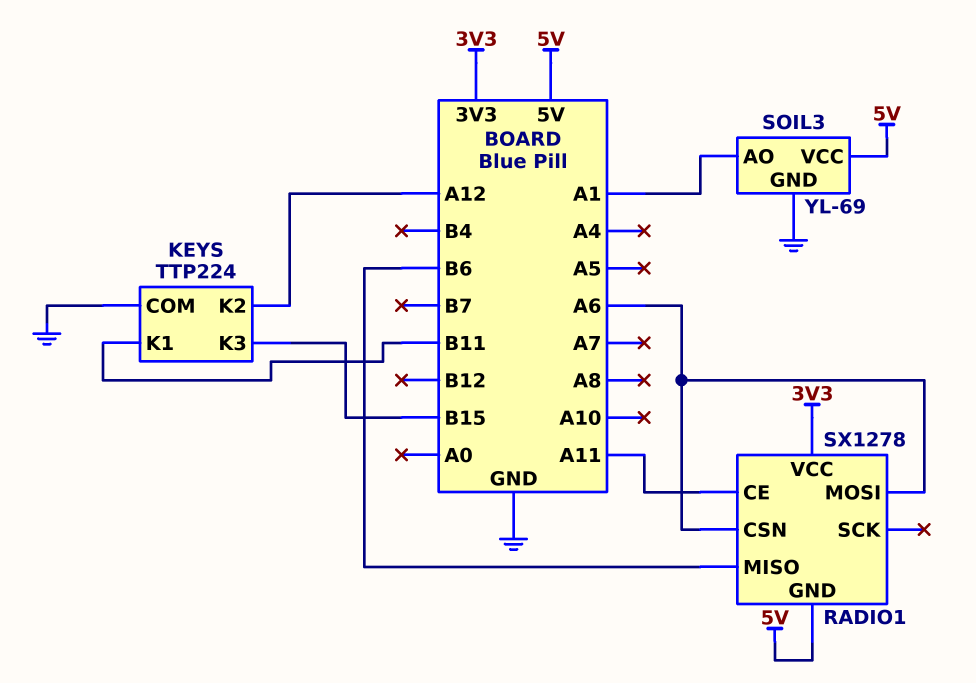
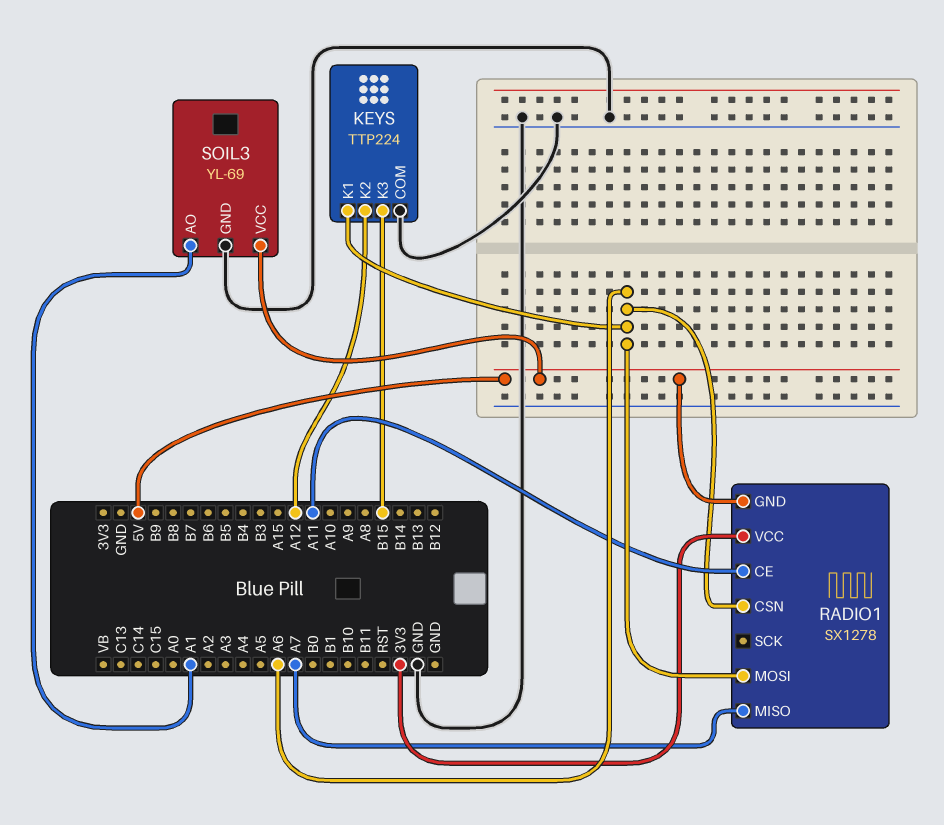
KEYS pin K1: B11 -> A6
RADIO1 pin MISO: B6 -> A7

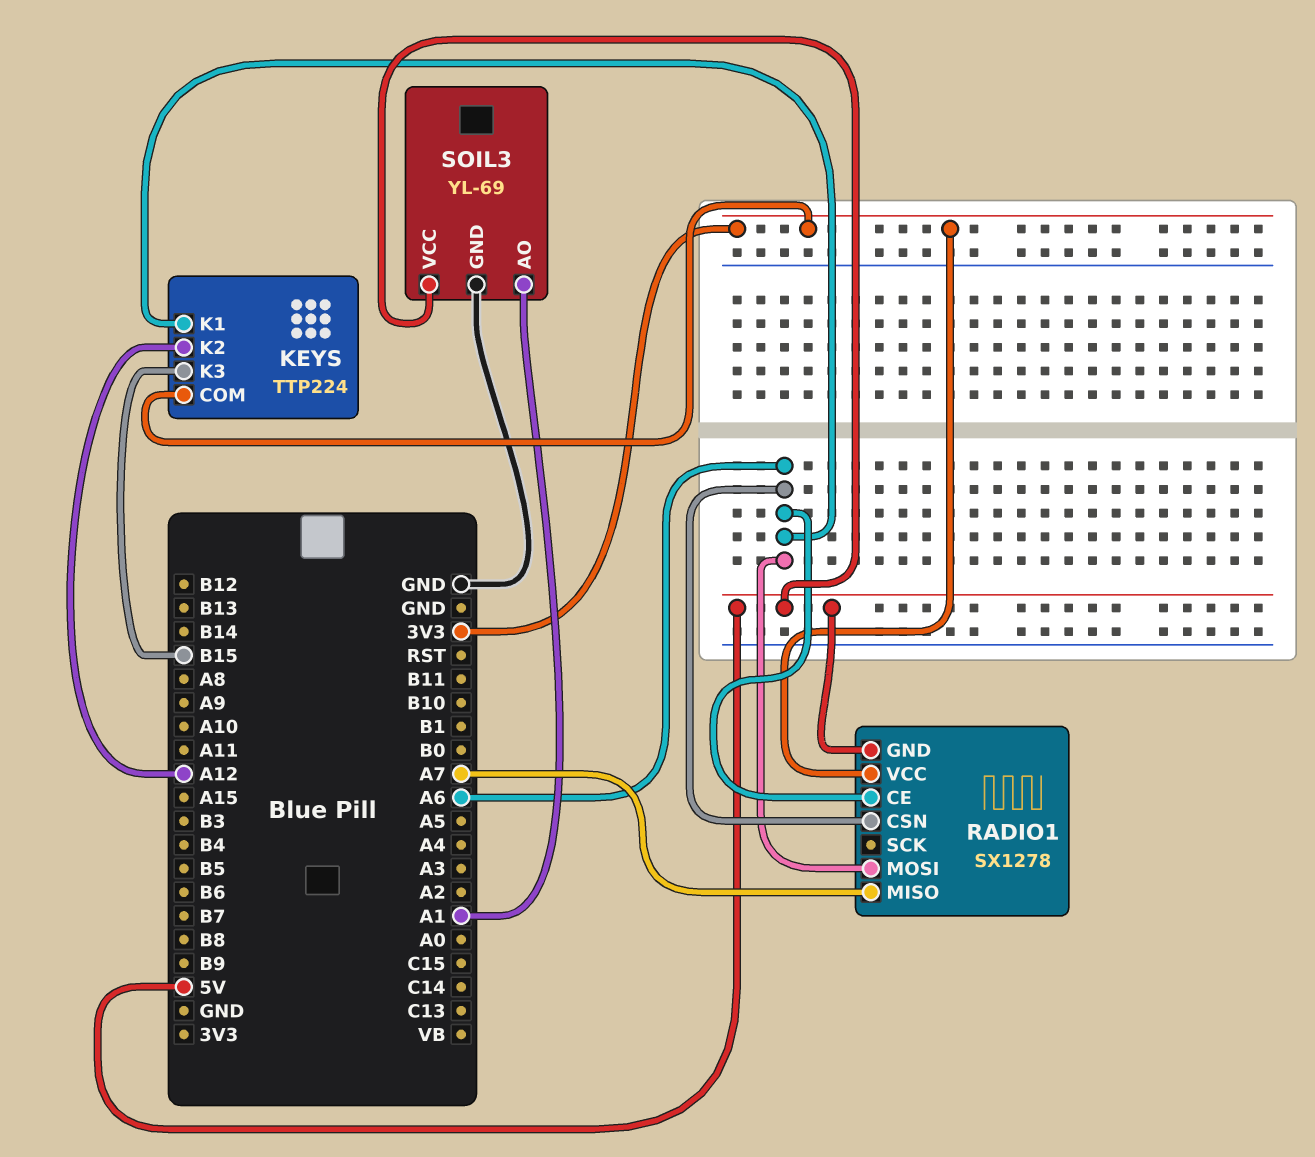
KEYS pin COM: GND -> 3V3
RADIO1 pin CE: A11 -> A6

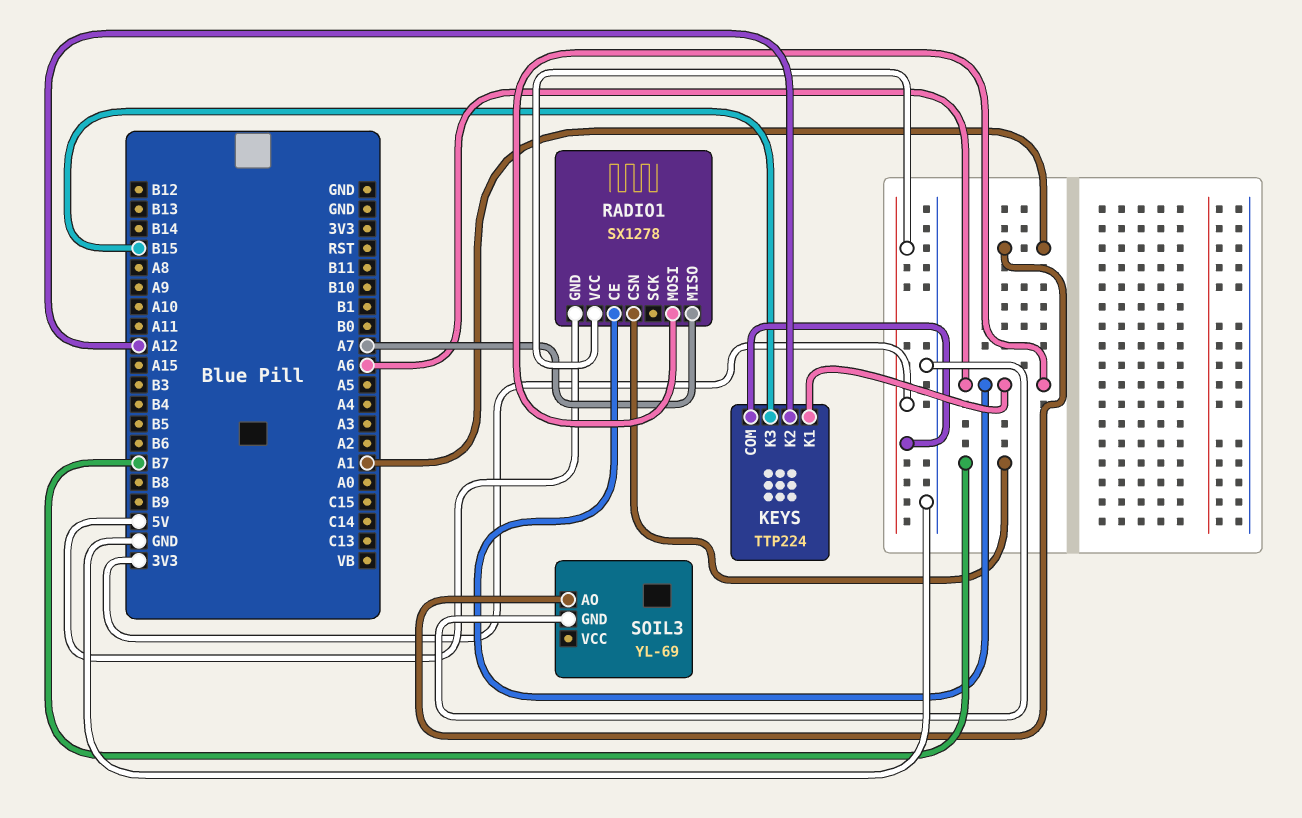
RADIO1 pin CSN: A6 -> B7
SOIL3 pin VCC: 5V -> none

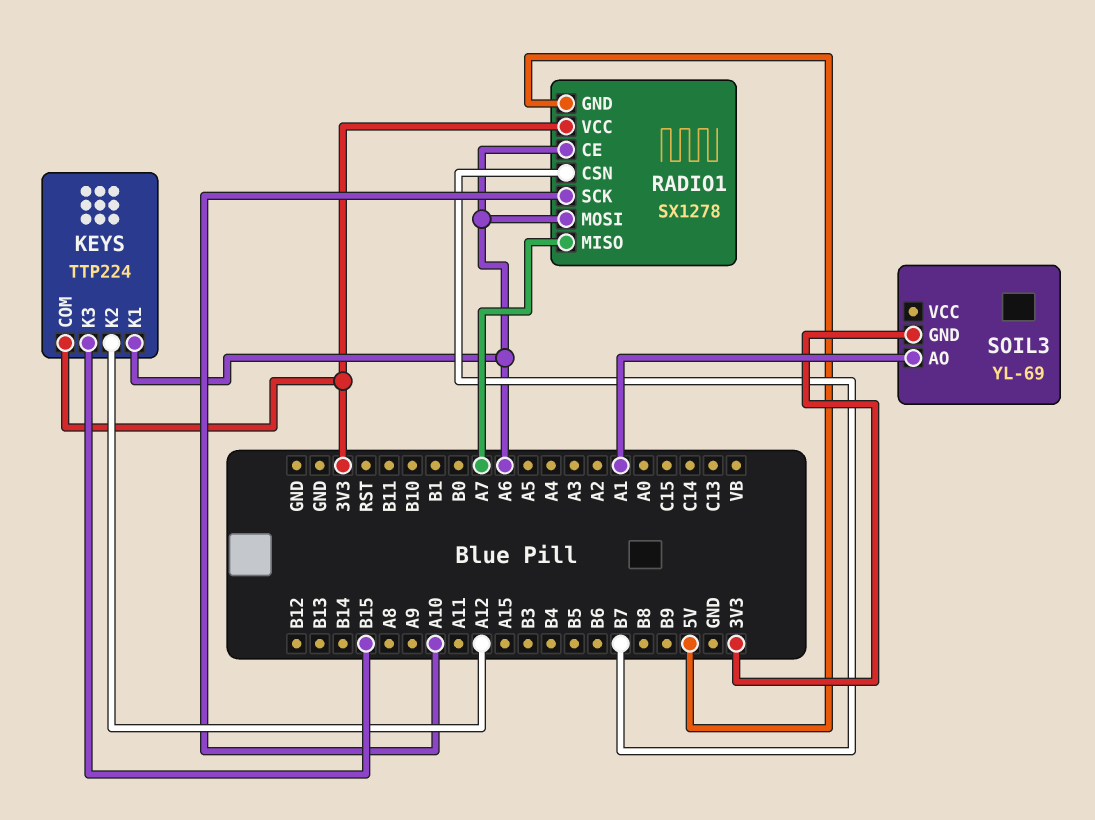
RADIO1 pin SCK: none -> A10
SOIL3 pin GND: GND -> 3V3

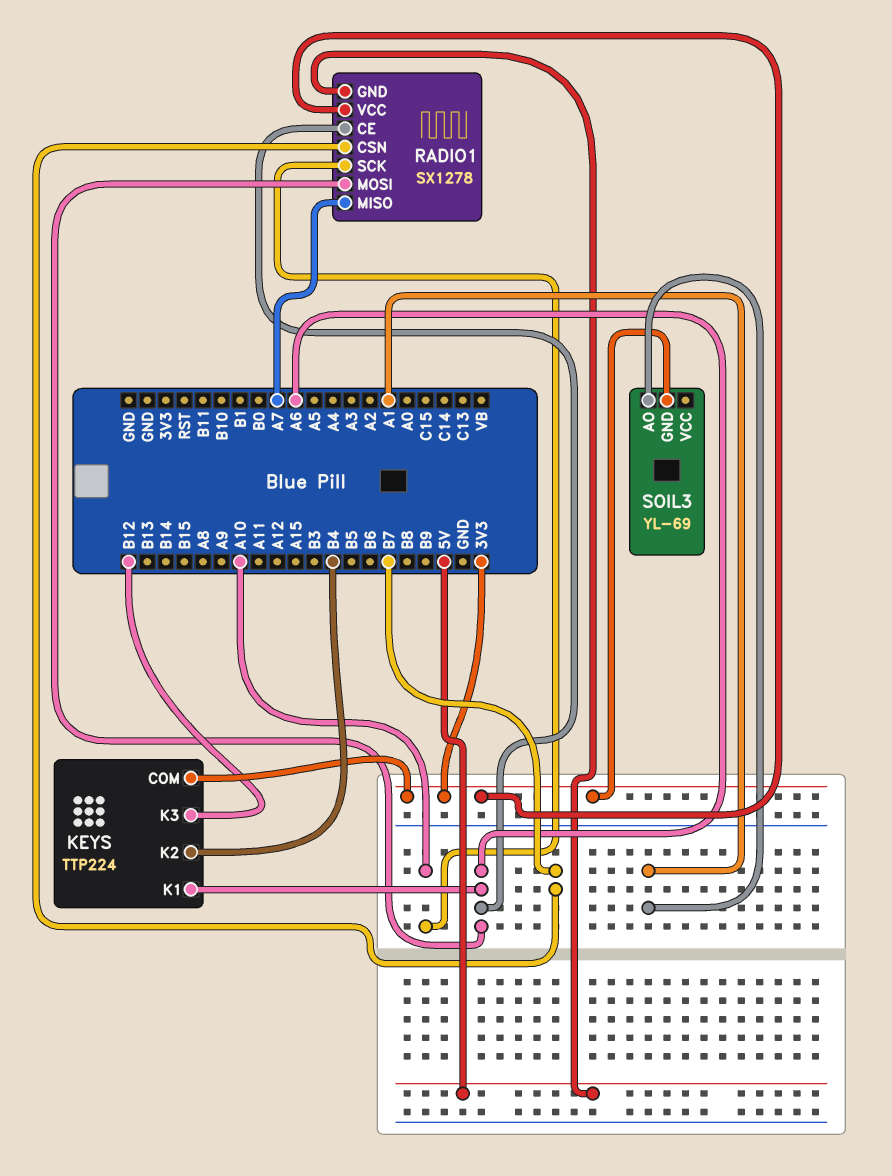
KEYS pin K2: A12 -> B4
KEYS pin K3: B15 -> B12

